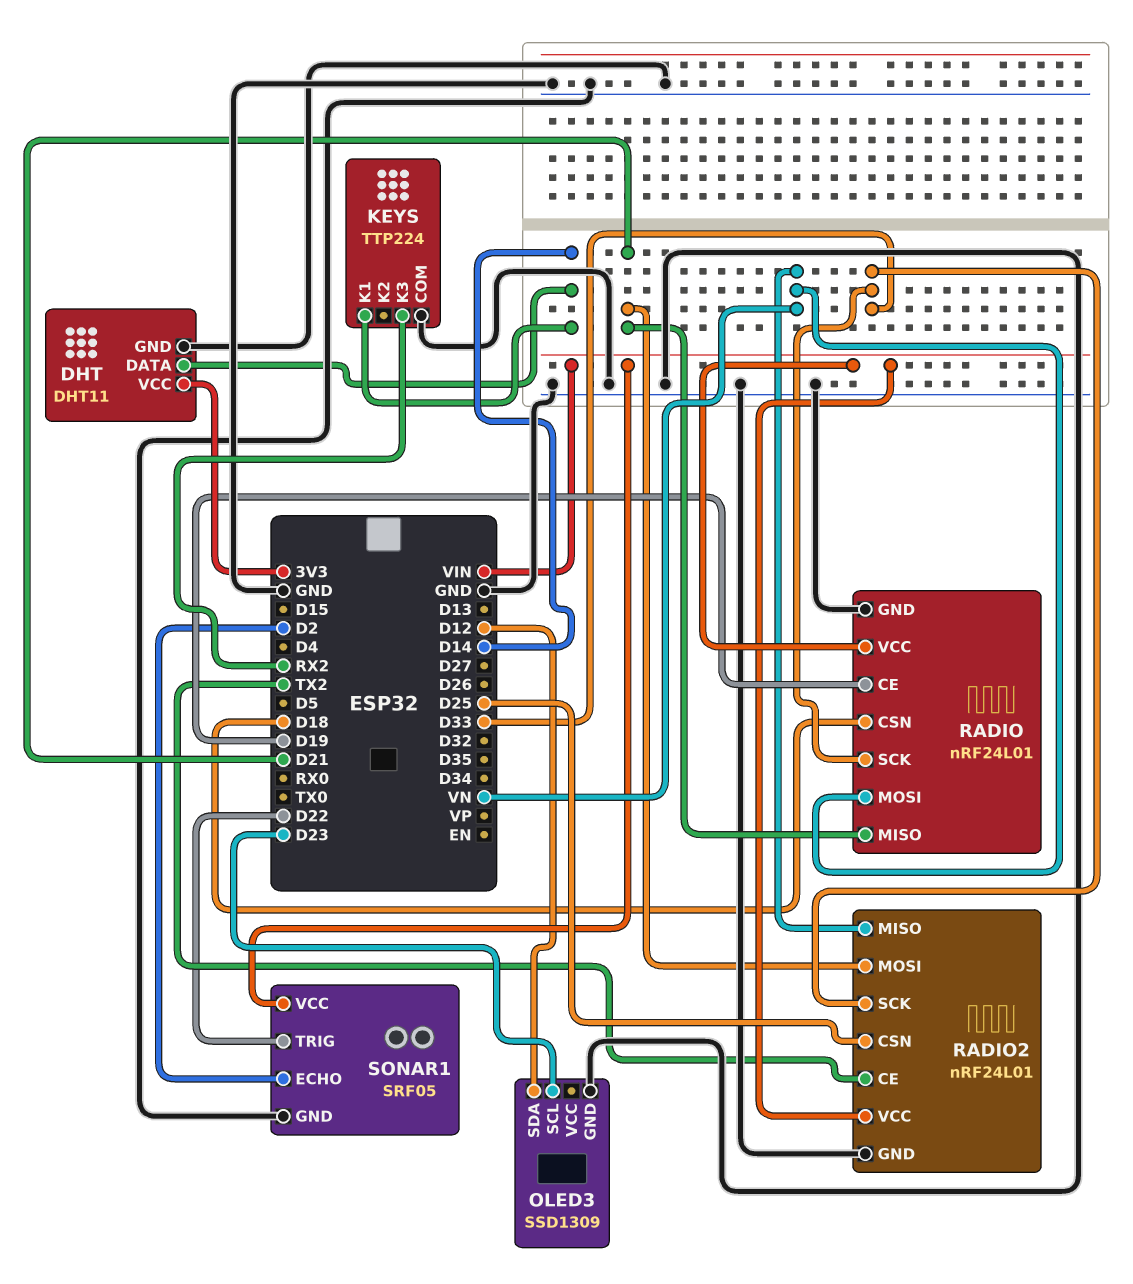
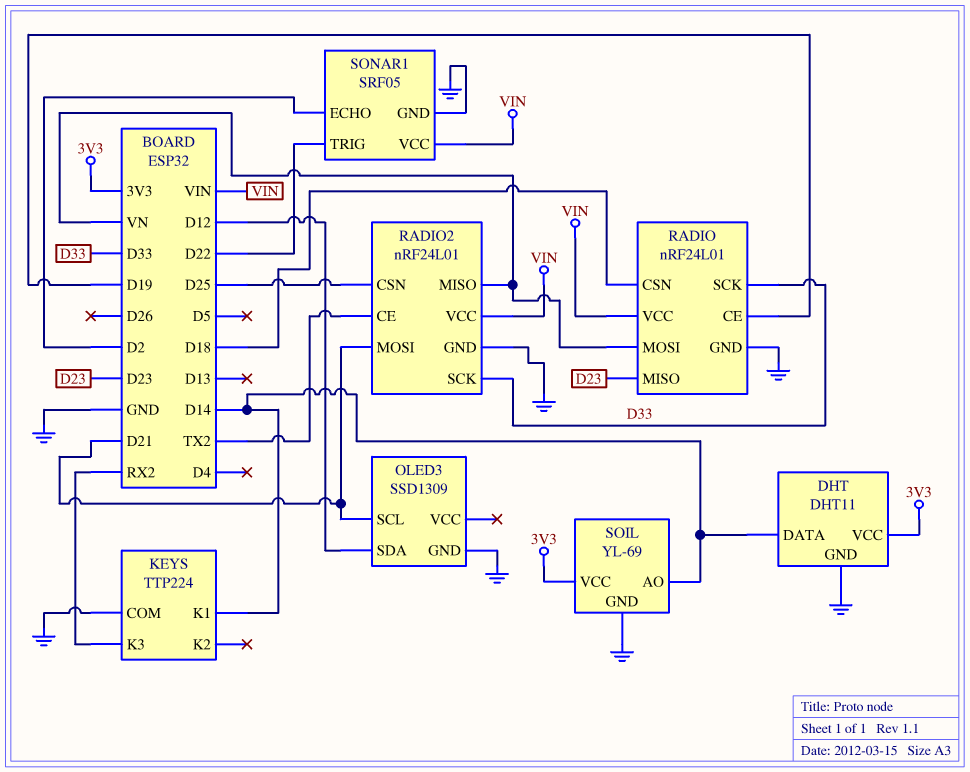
OLED3 pin SCL: D23 -> D21
RADIO pin MISO: D21 -> D23
SOIL: none -> YL-69
SOIL pin AO: none -> D14
SOIL pin GND: none -> GND
SOIL pin VCC: none -> 3V3

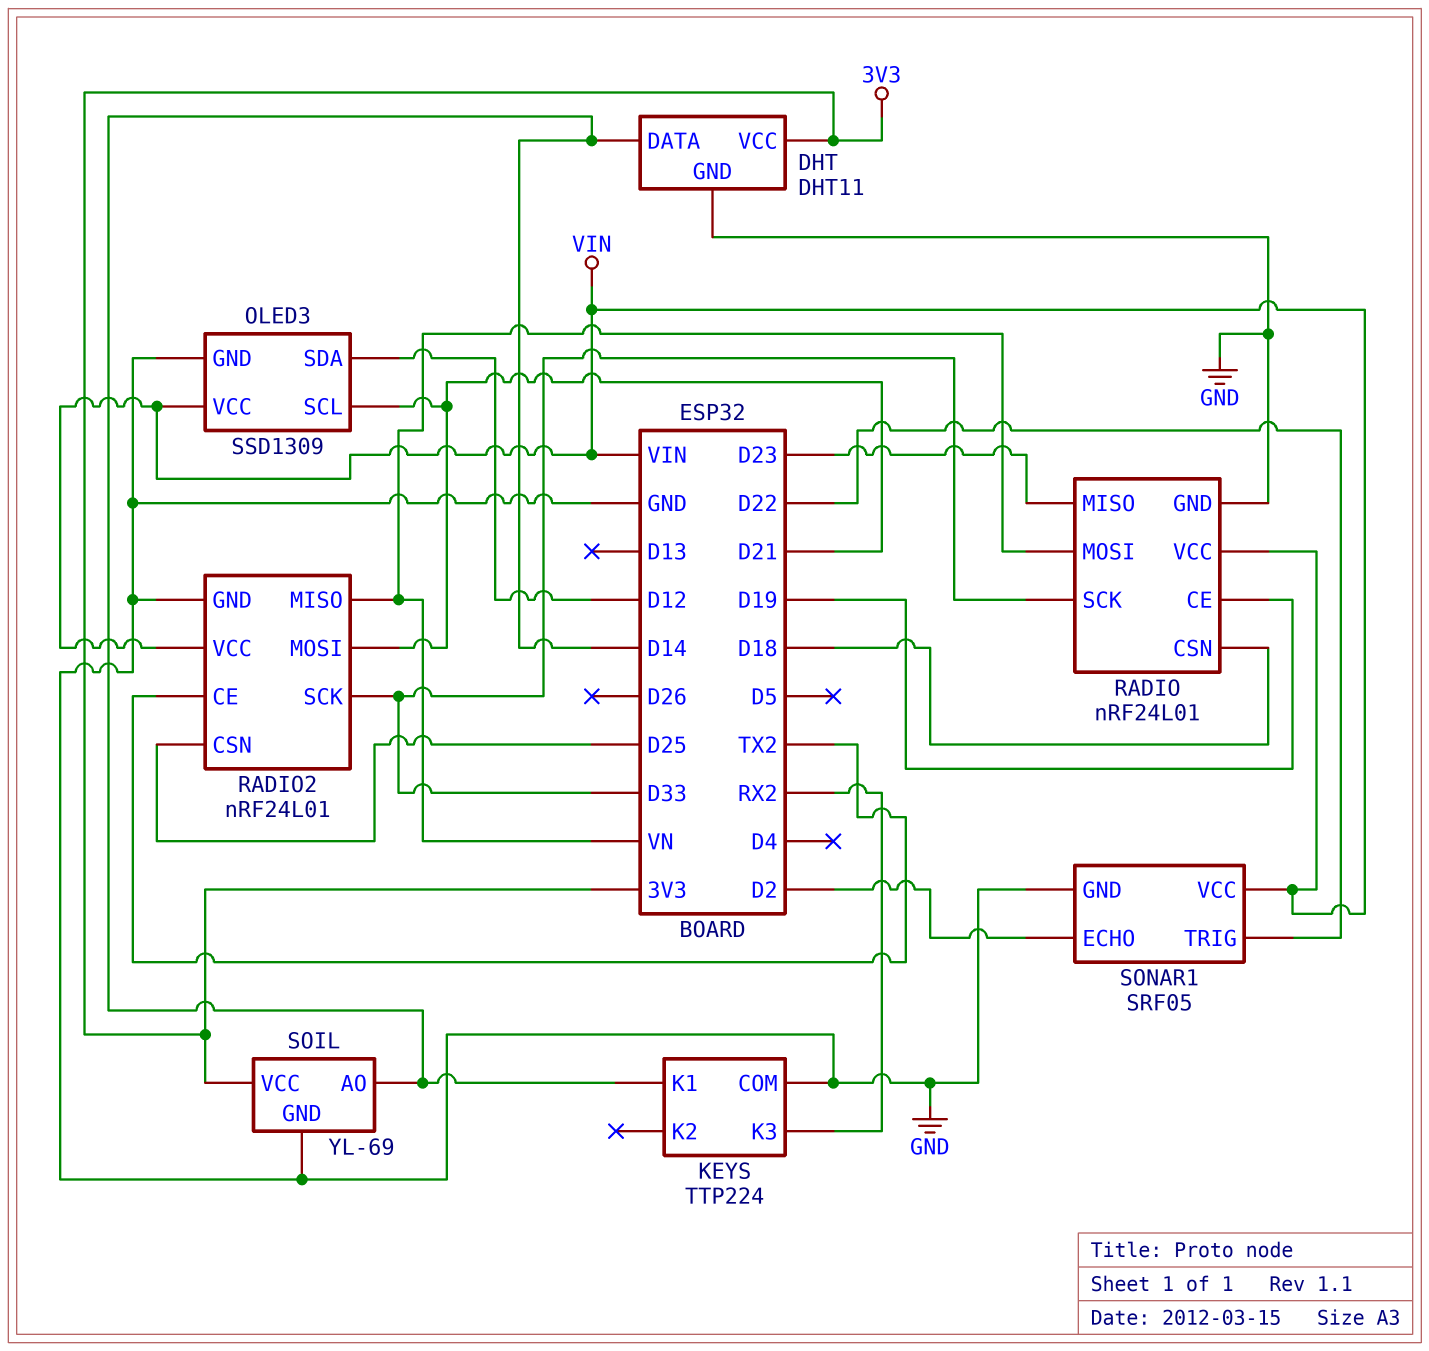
OLED3 pin VCC: none -> VIN

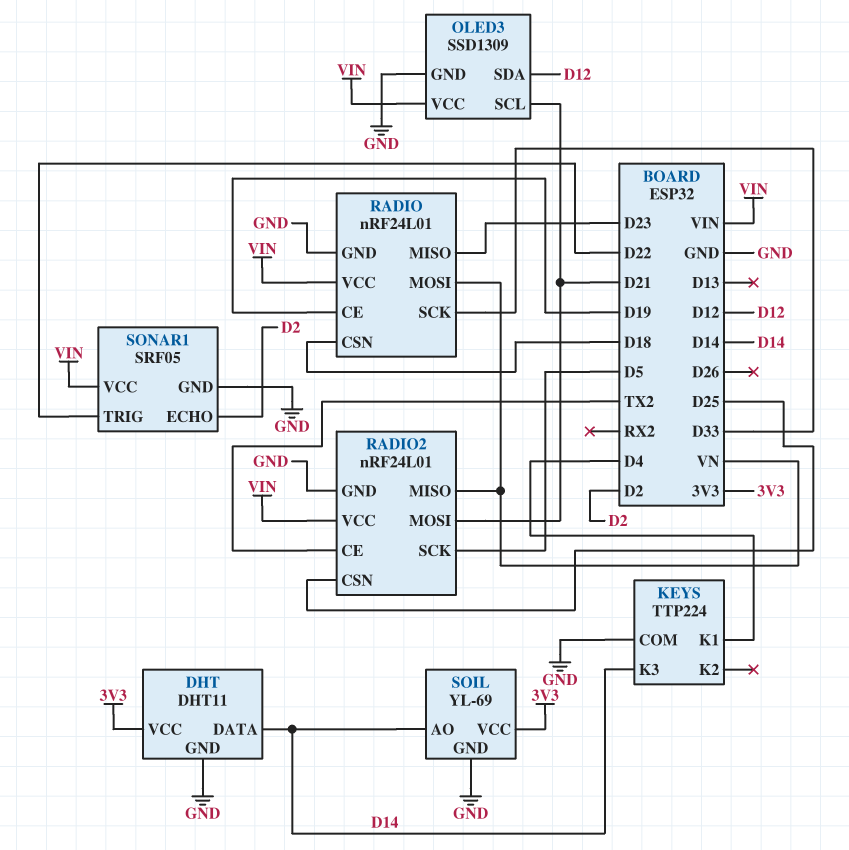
KEYS pin K1: D14 -> D4
KEYS pin K3: RX2 -> D14
RADIO2 pin SCK: D33 -> D5

